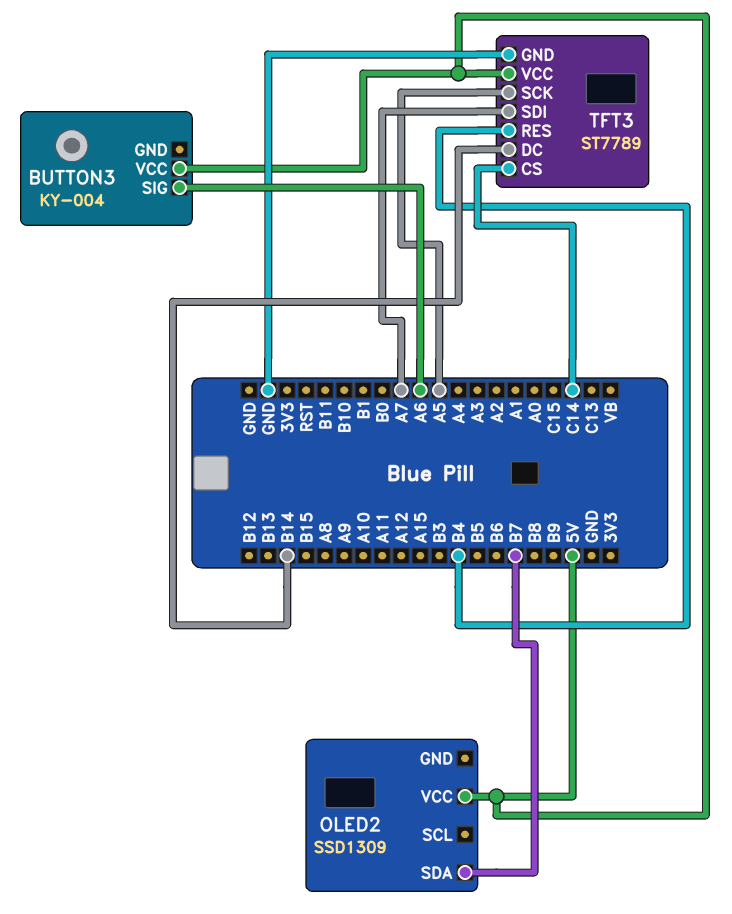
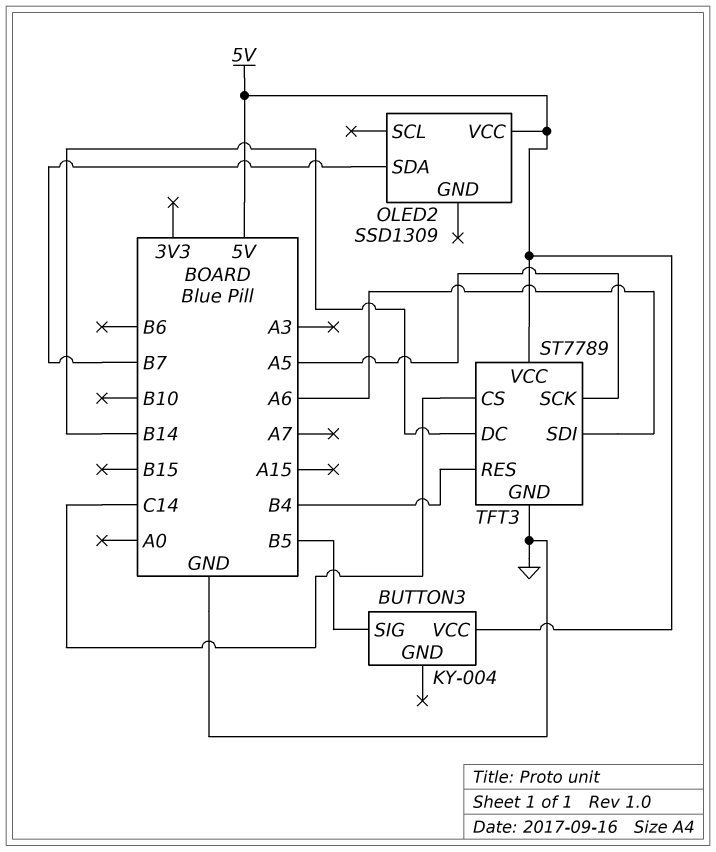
BUTTON3 pin SIG: A6 -> B5
TFT3 pin SDI: A7 -> A6

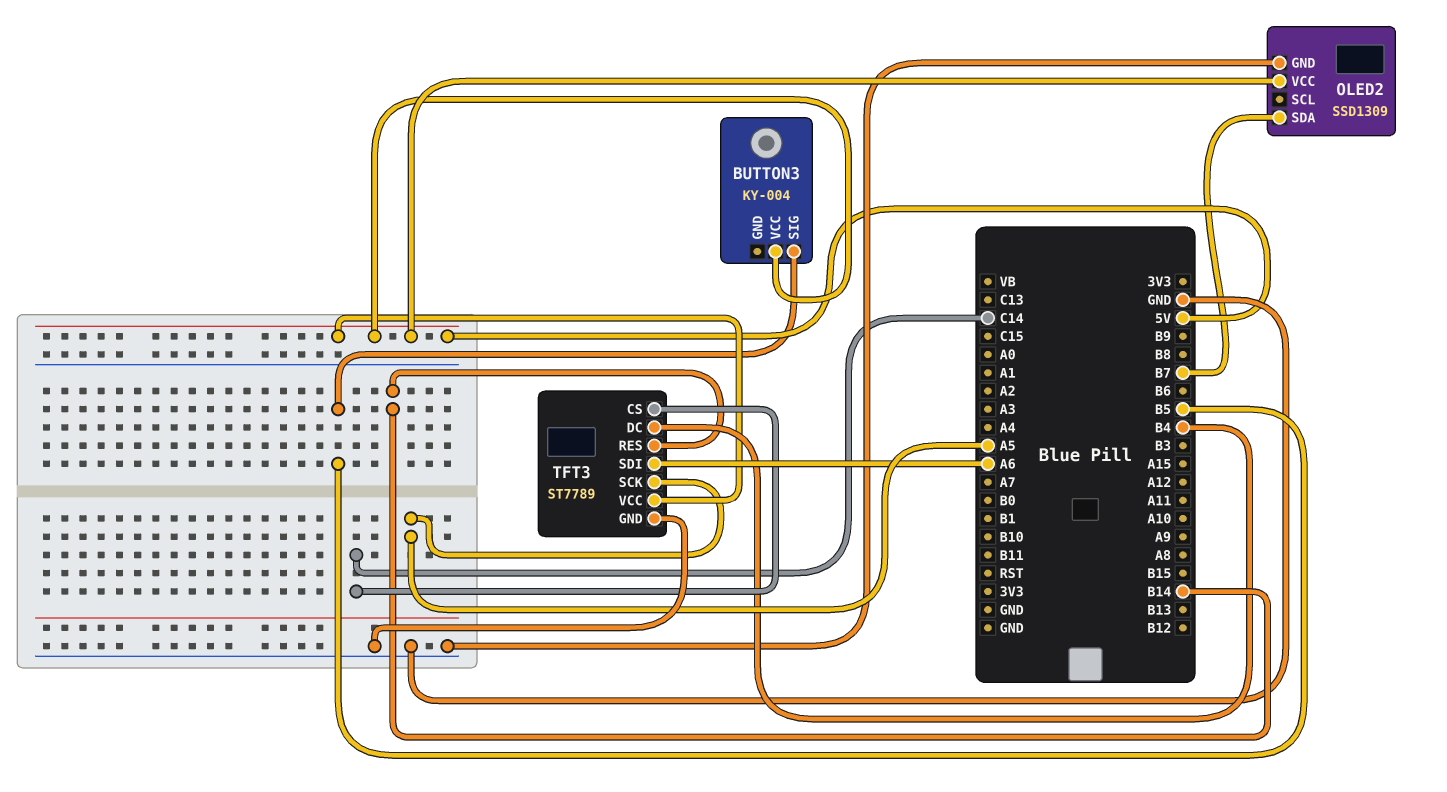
OLED2 pin GND: none -> GND
TFT3 pin DC: B14 -> B4
TFT3 pin RES: B4 -> B14

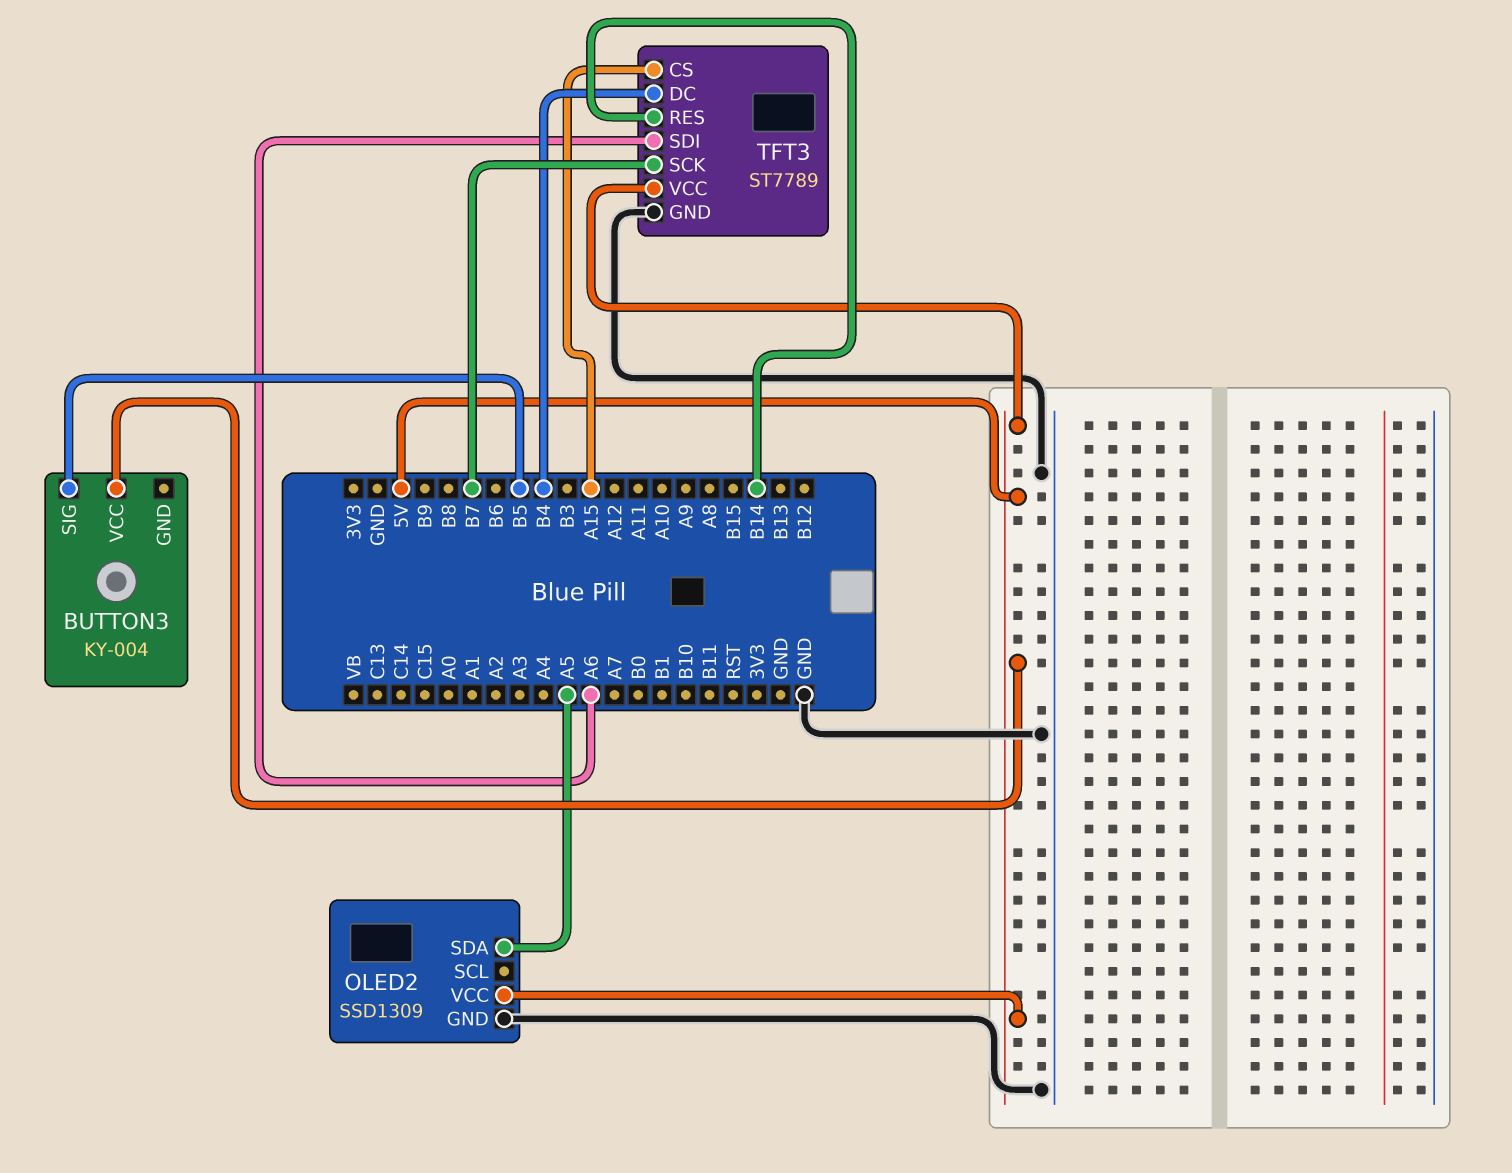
OLED2 pin SDA: B7 -> A5
TFT3 pin CS: C14 -> A15
TFT3 pin SCK: A5 -> B7

